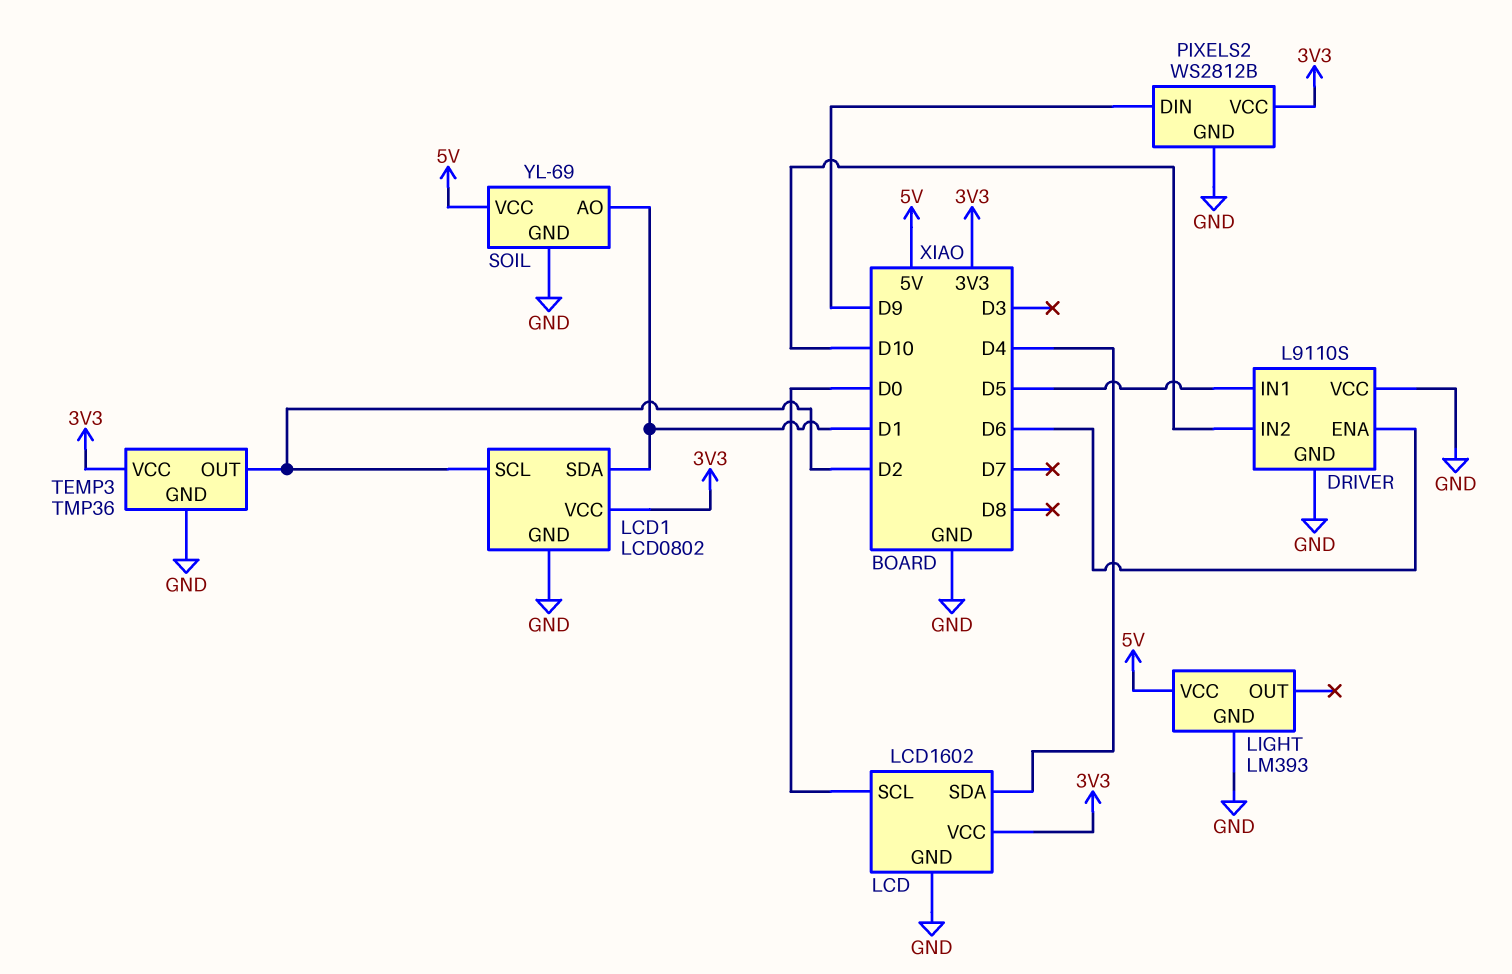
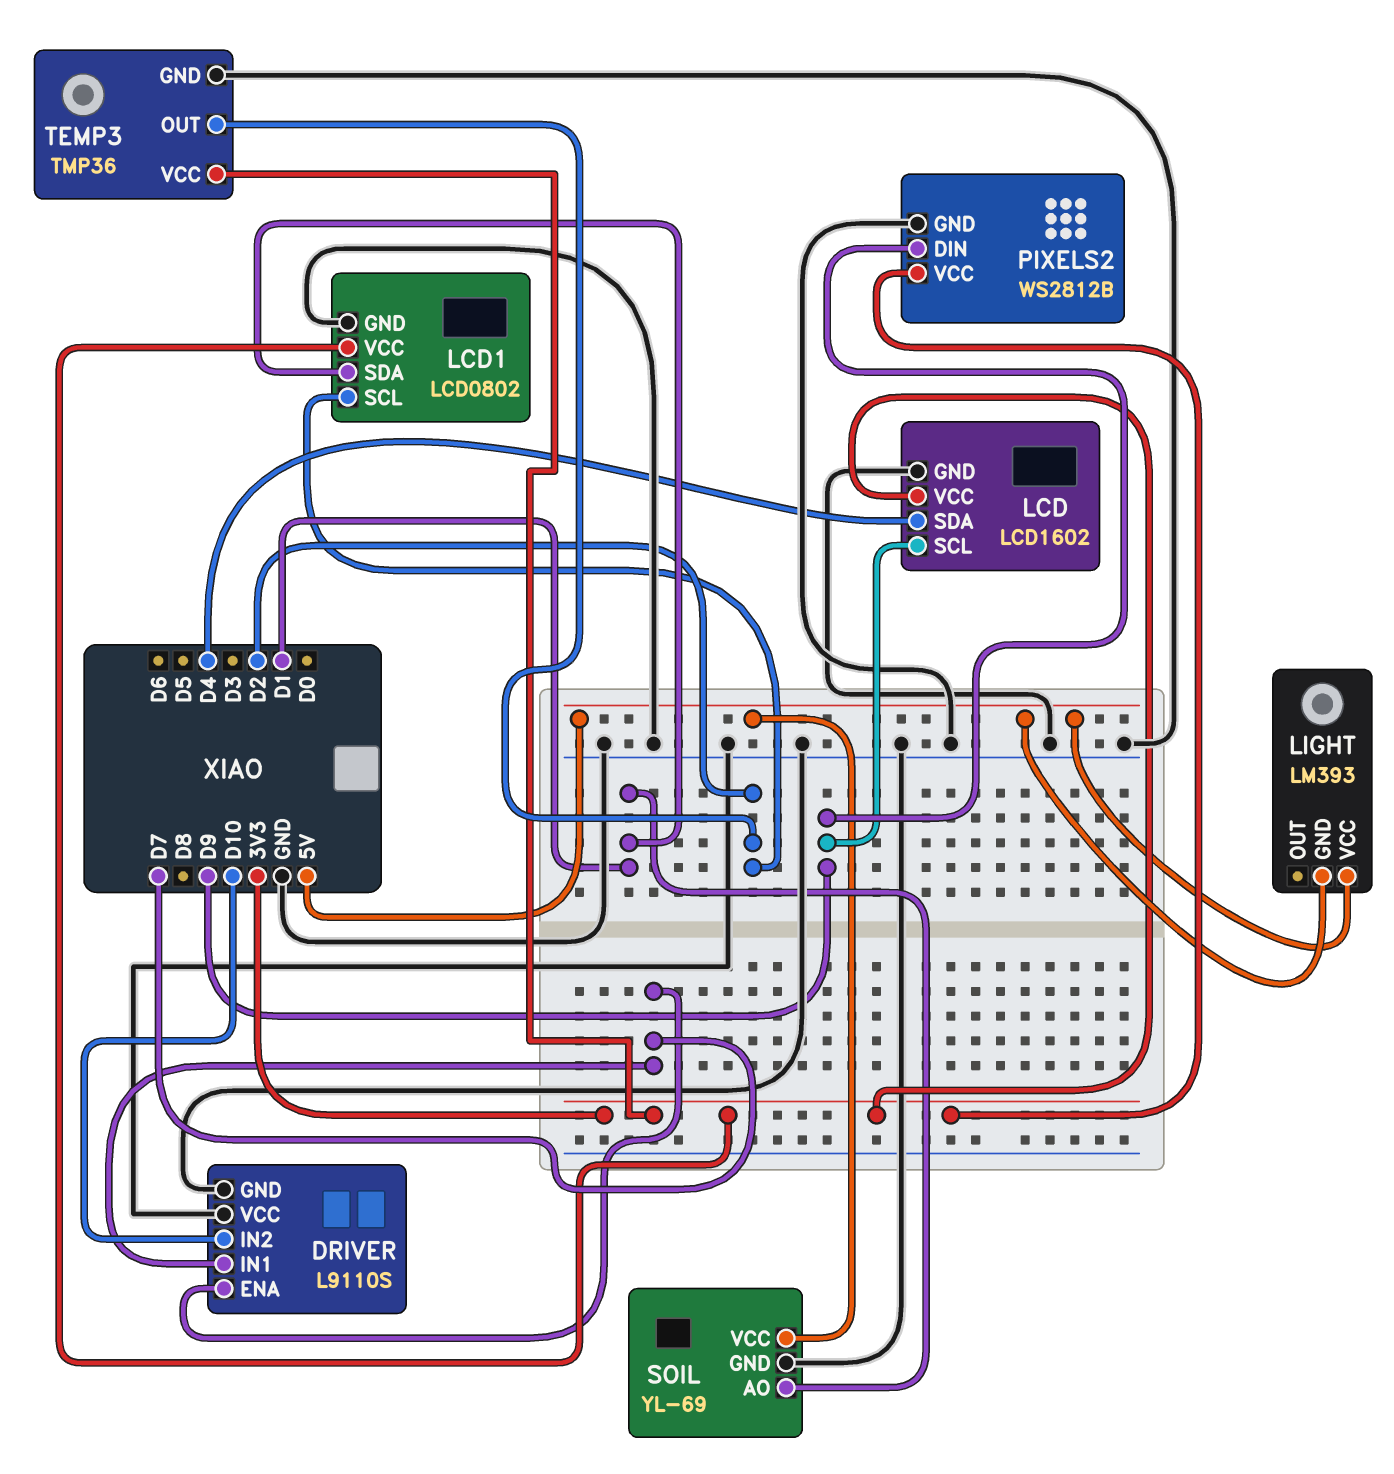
DRIVER pin ENA: D6 -> D7
DRIVER pin IN1: D5 -> D7
LCD pin SCL: D0 -> D9
LIGHT pin GND: GND -> 5V

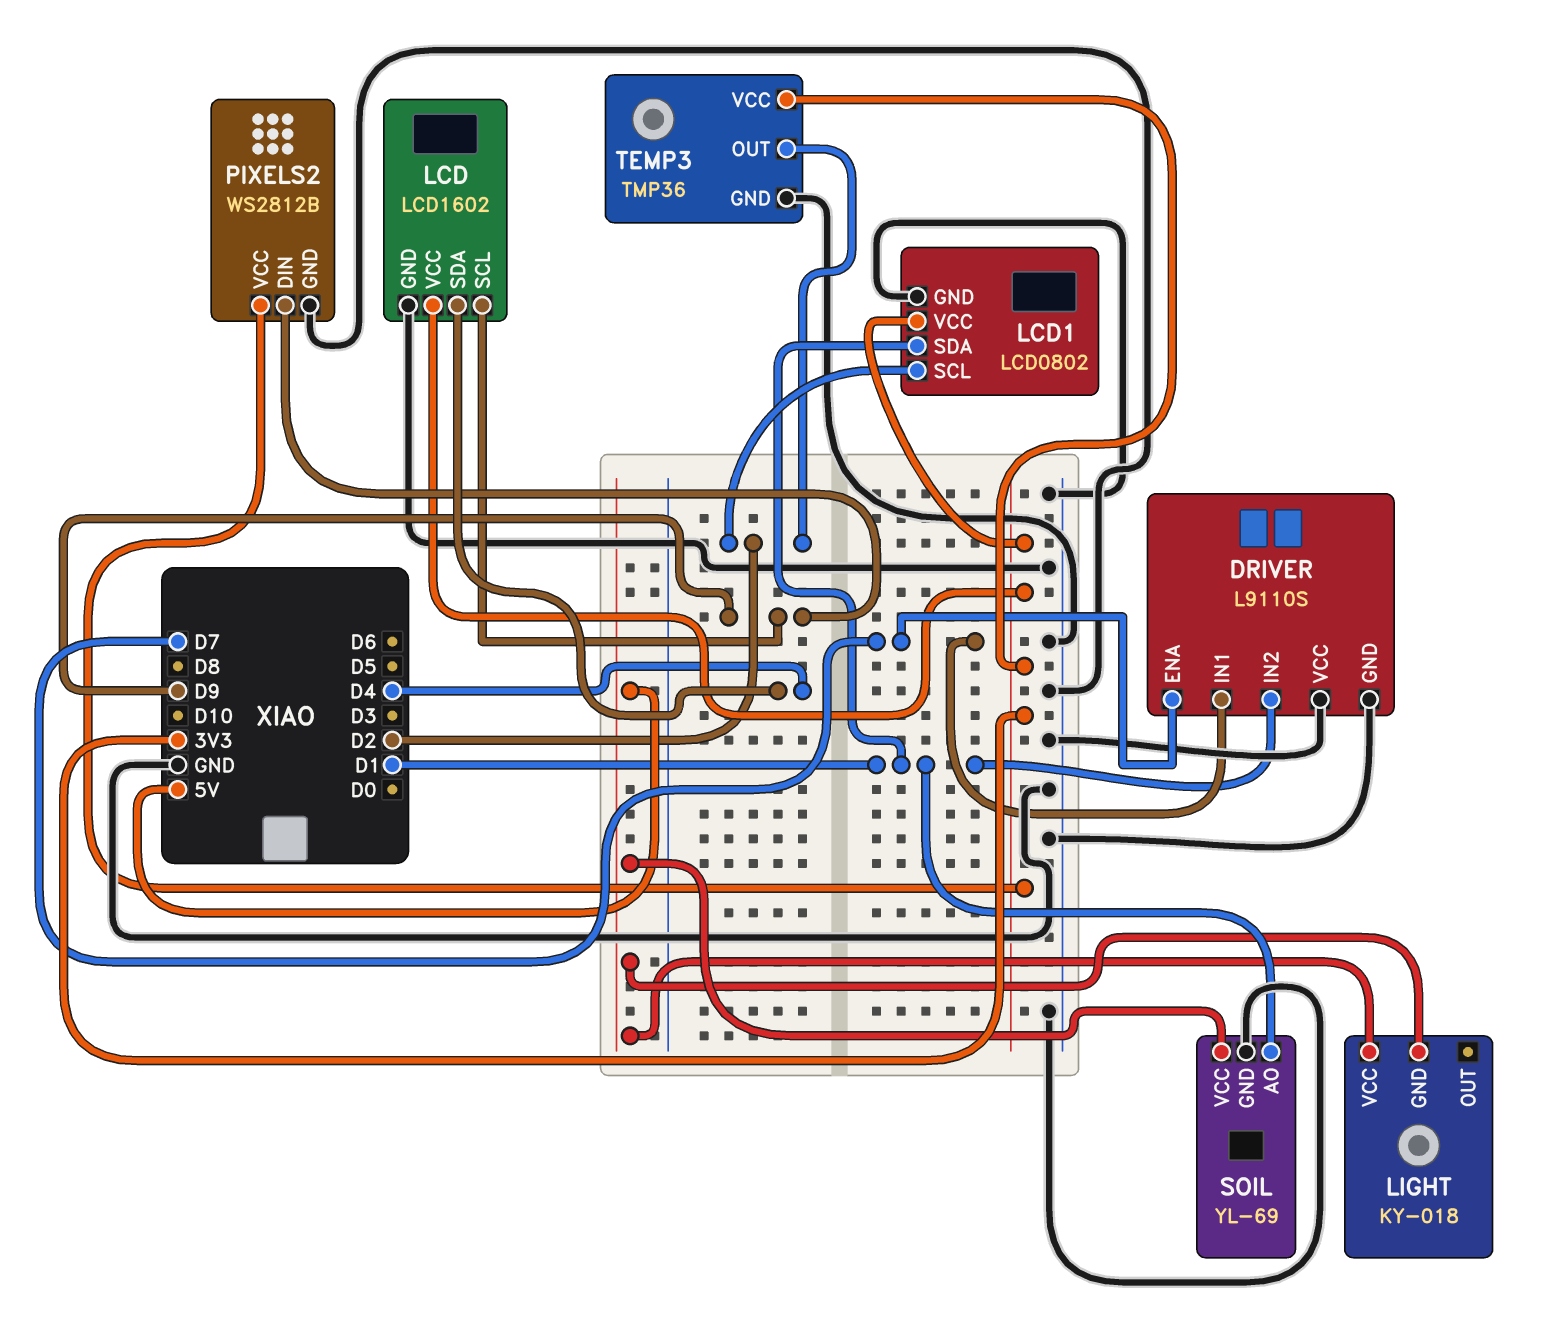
DRIVER pin IN2: D10 -> D1
LIGHT: LM393 -> KY-018

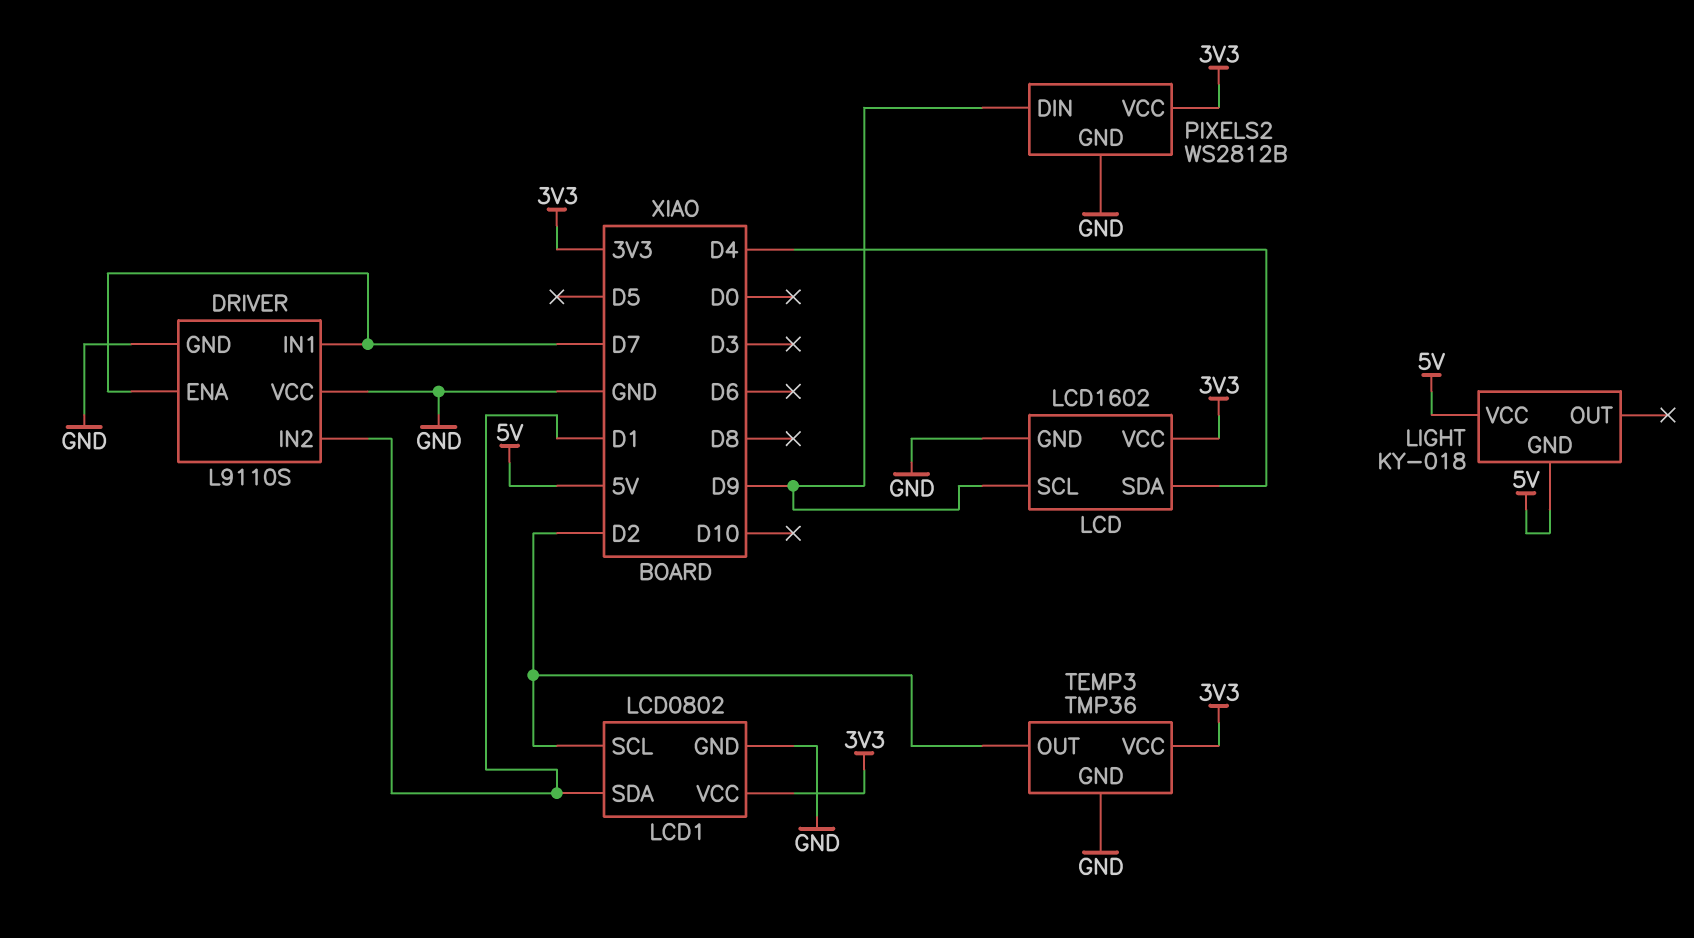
SOIL: YL-69 -> none
SOIL pin AO: D1 -> none
SOIL pin GND: GND -> none
SOIL pin VCC: 5V -> none

